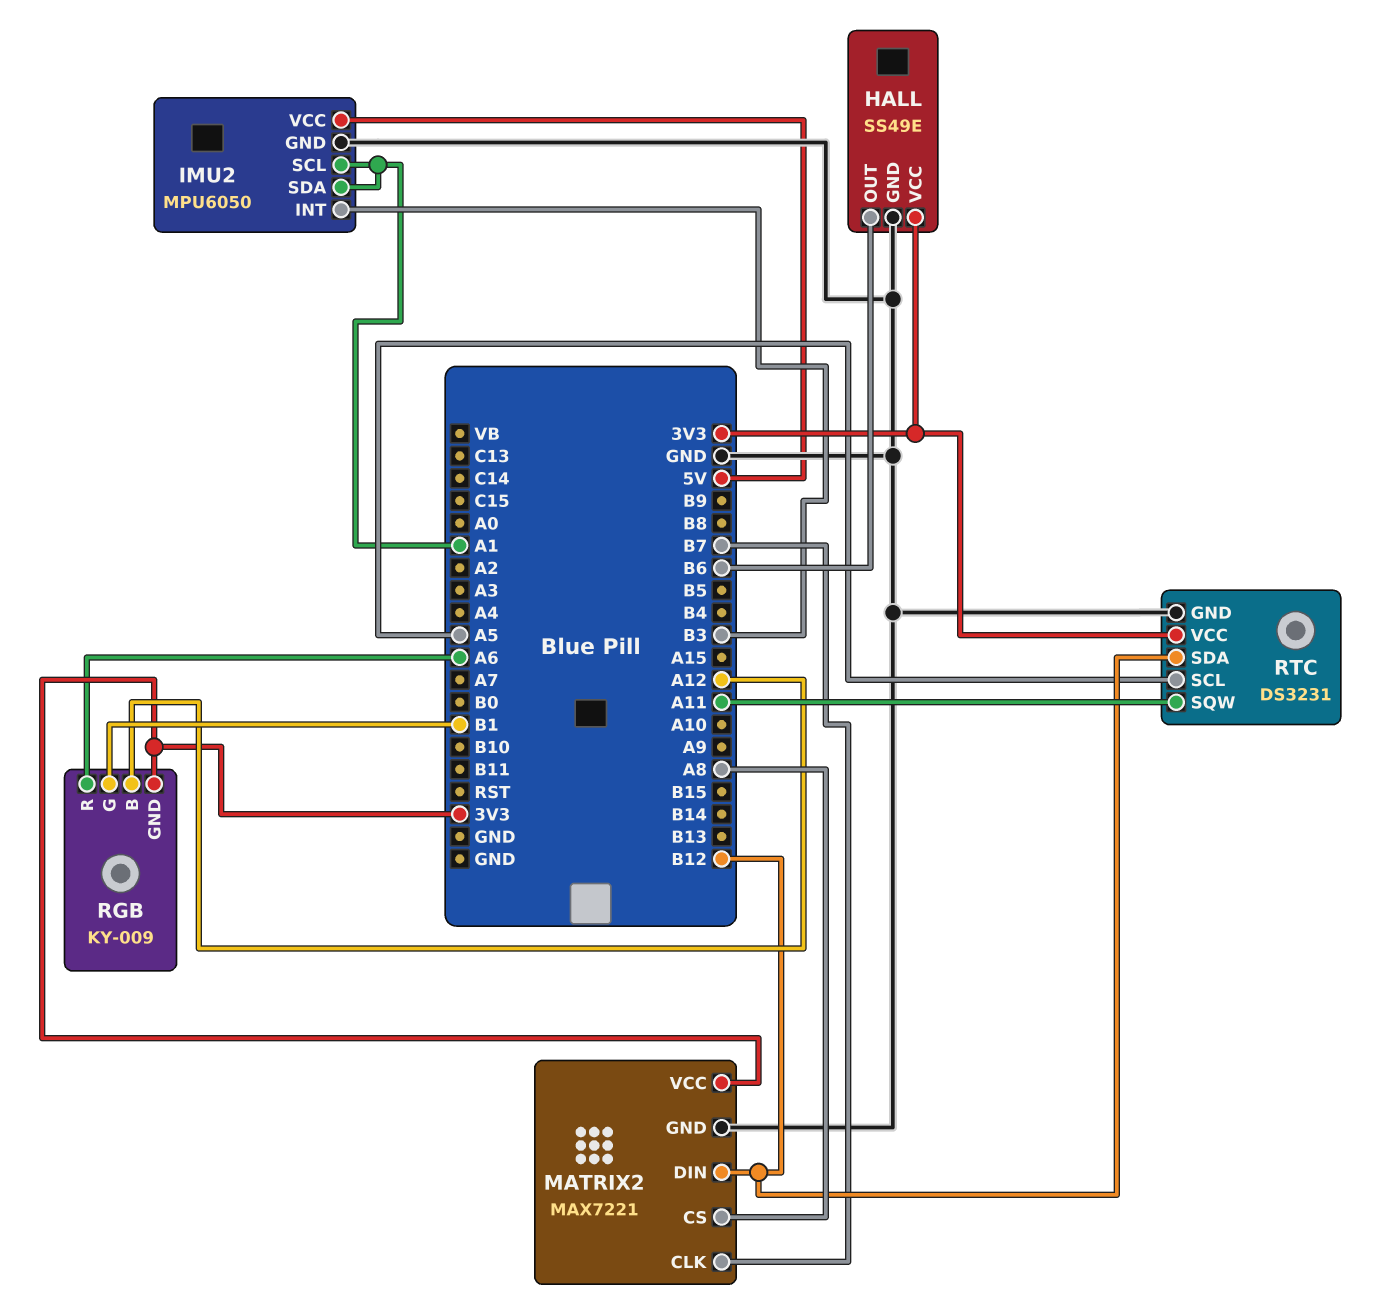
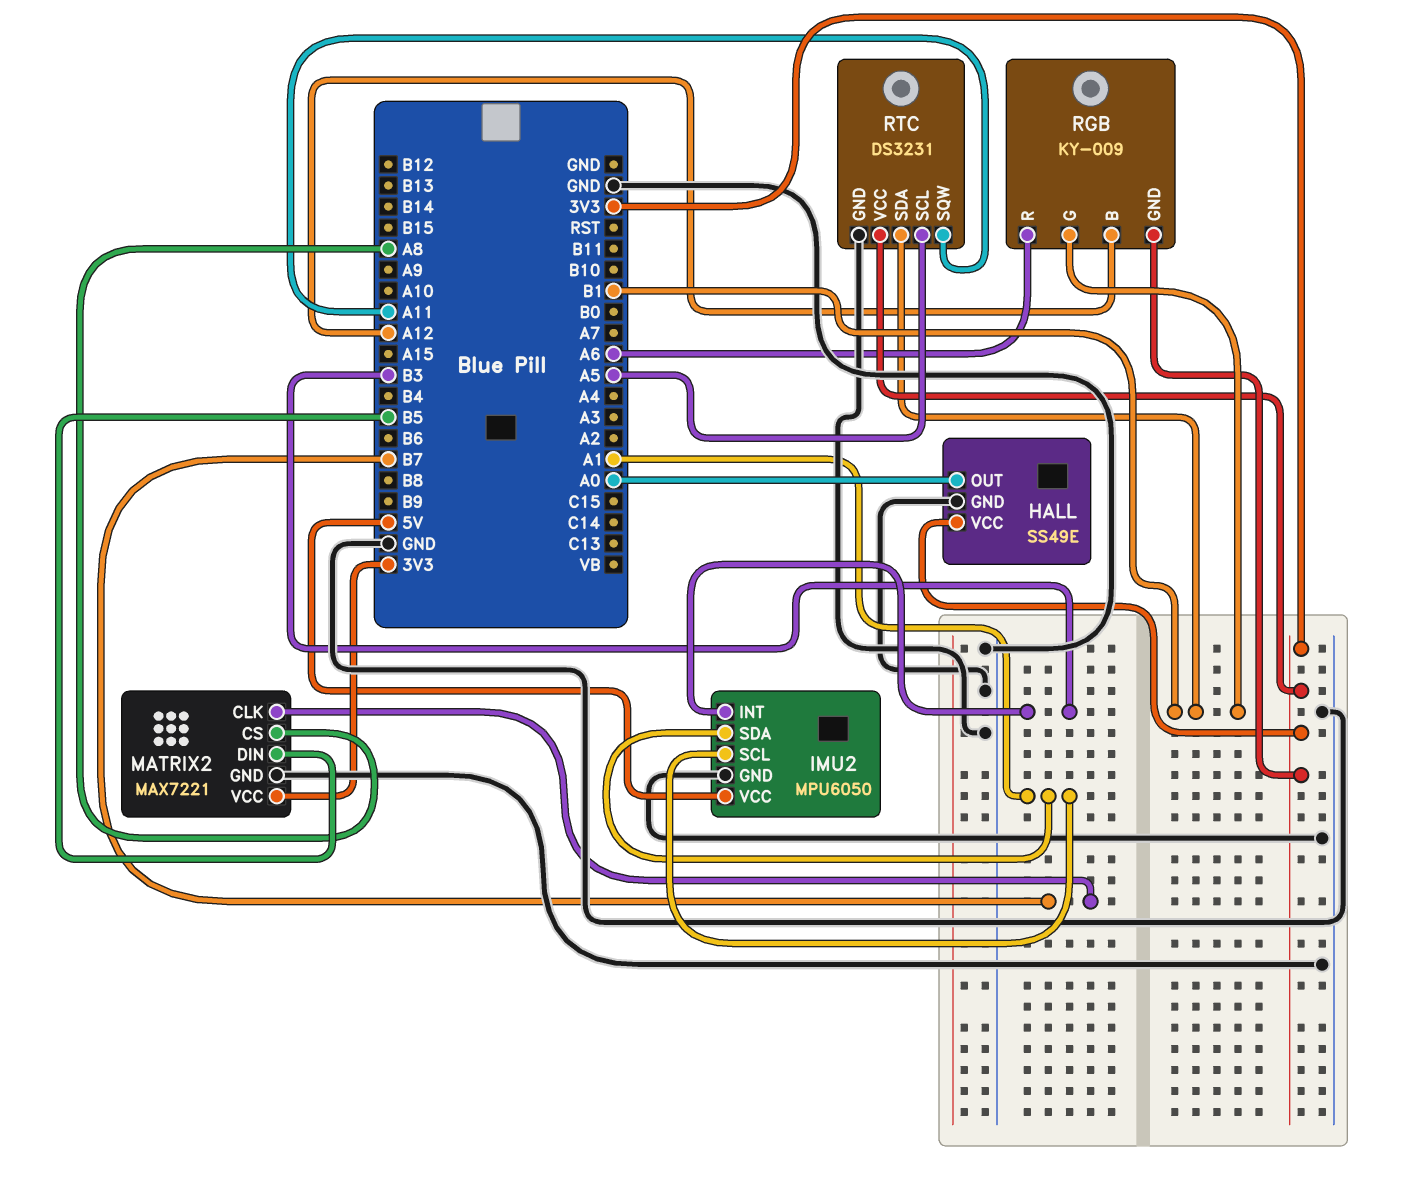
HALL pin OUT: B6 -> A0
MATRIX2 pin DIN: B12 -> B5
RTC pin SDA: B12 -> B1

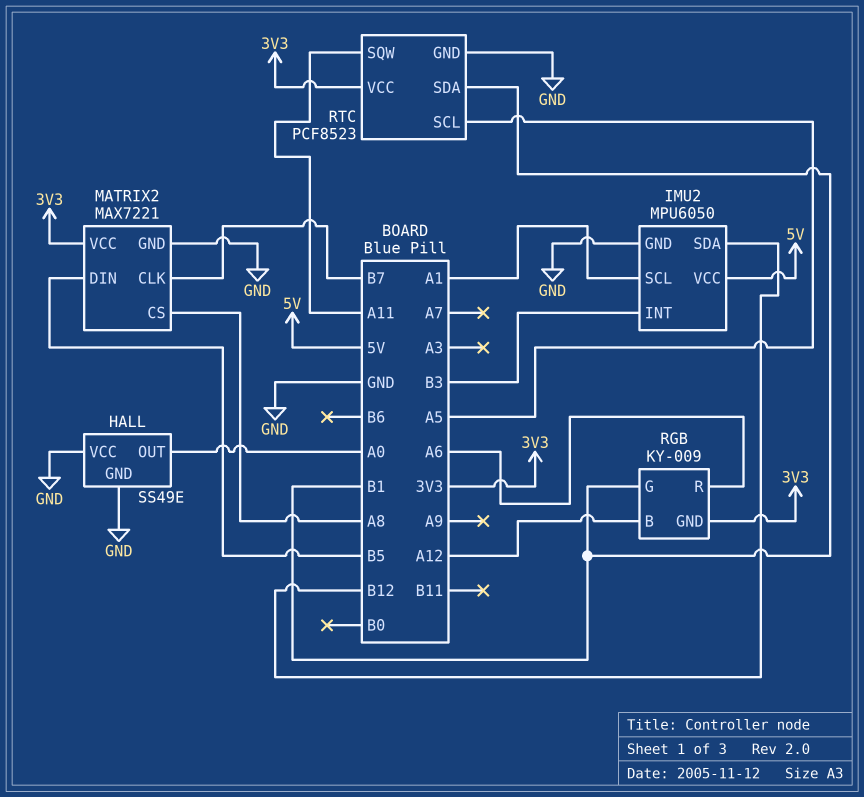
HALL pin VCC: 3V3 -> GND
IMU2 pin SDA: A1 -> B12
RTC: DS3231 -> PCF8523

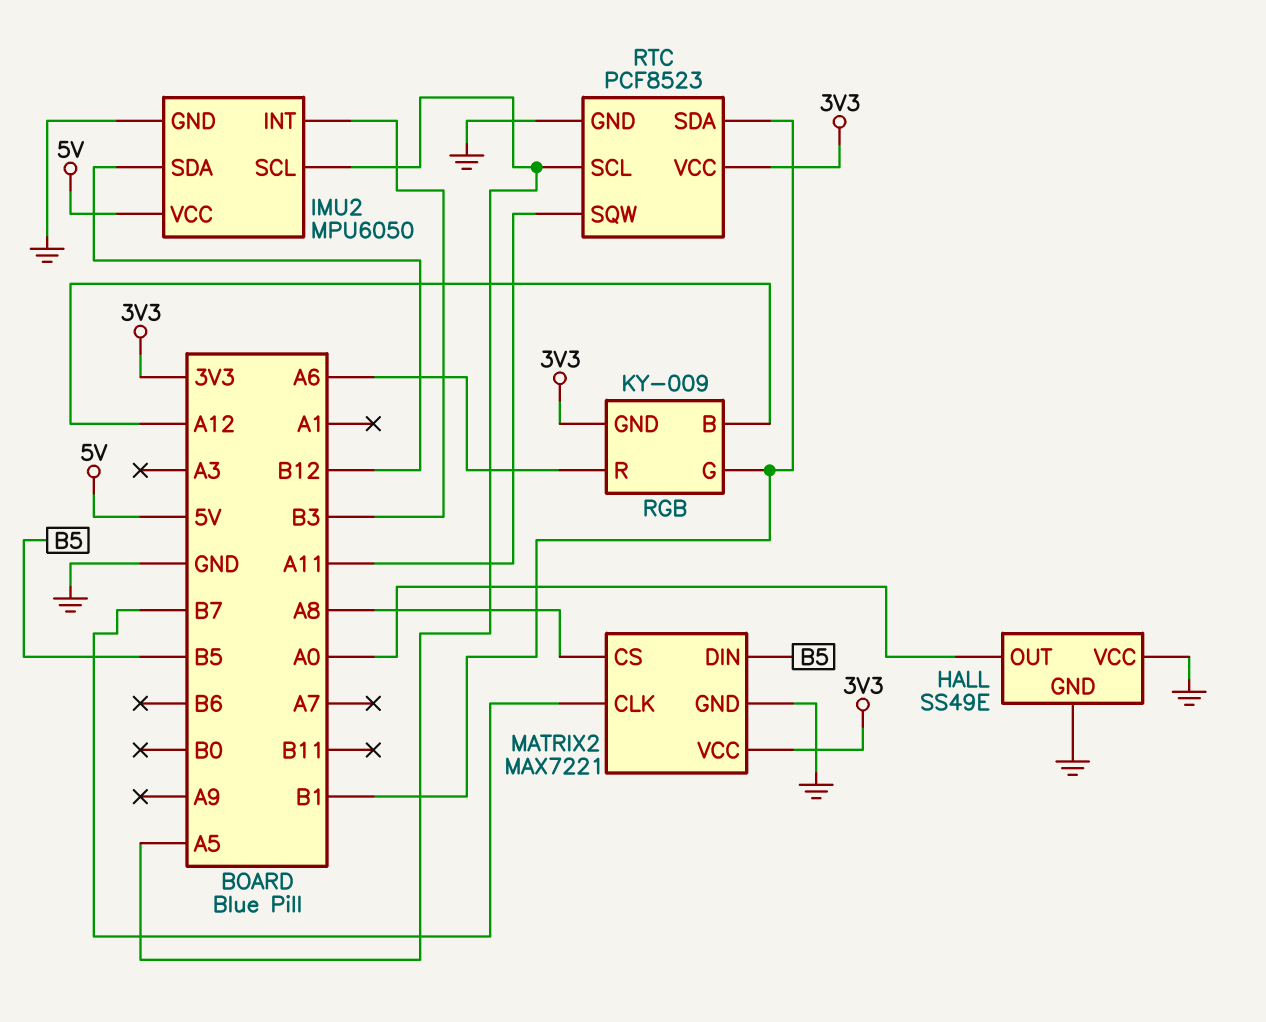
IMU2 pin SCL: A1 -> A5

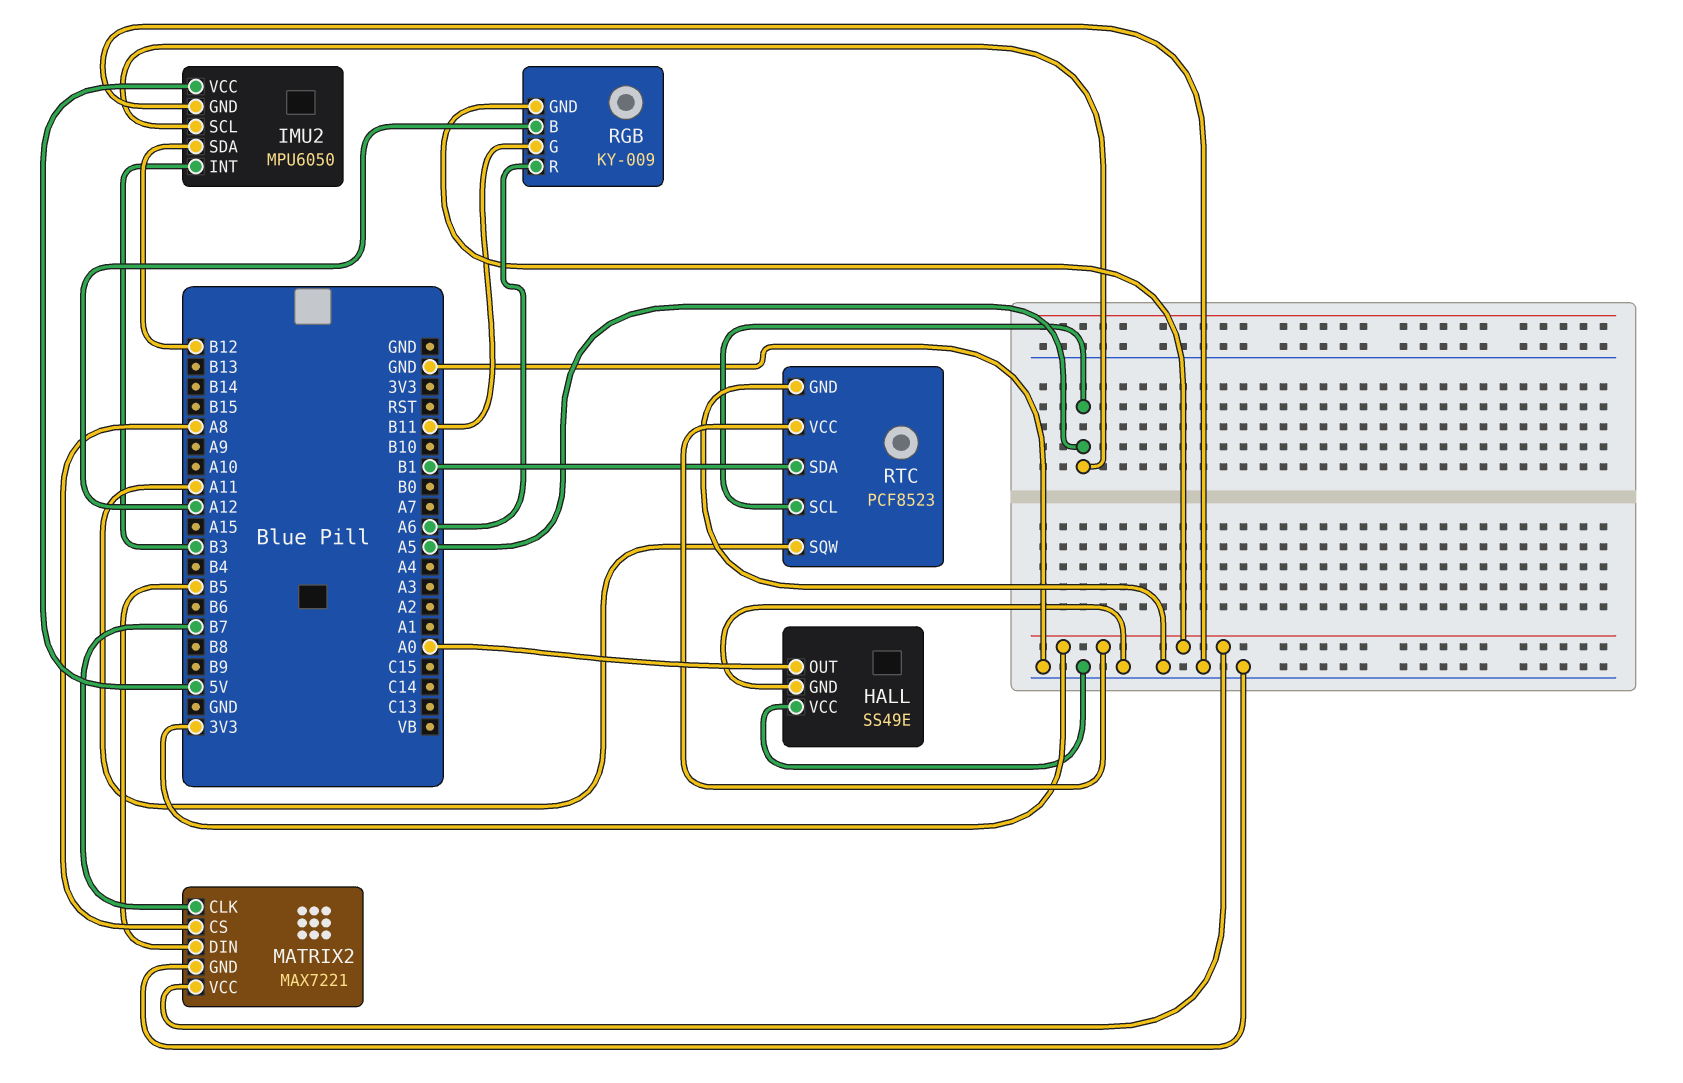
RGB pin G: B1 -> B11

